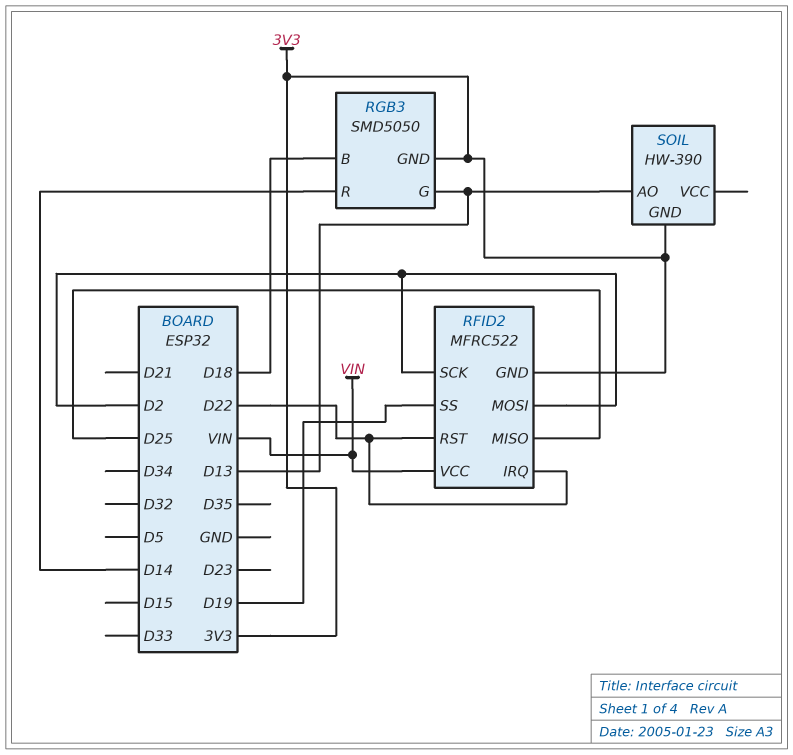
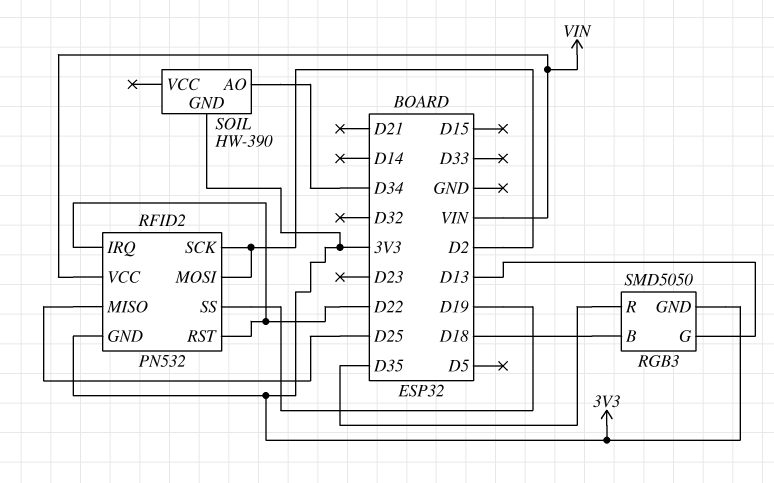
RFID2: MFRC522 -> PN532
RGB3 pin R: D14 -> D35
SOIL pin AO: D13 -> D34

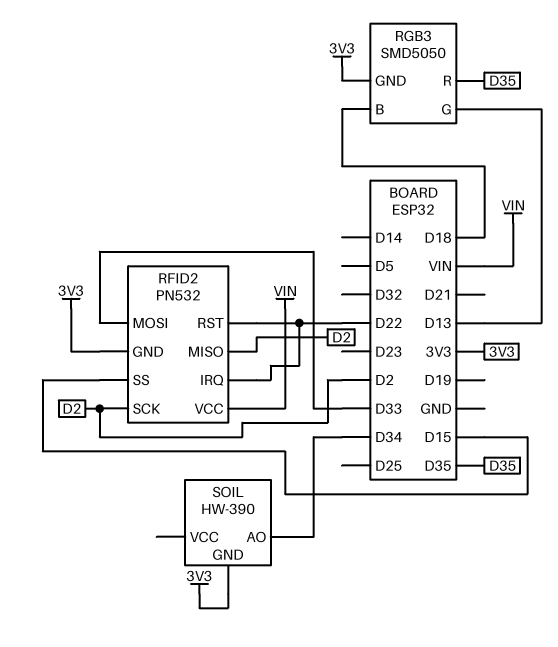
RFID2 pin MISO: D25 -> D2
RFID2 pin MOSI: D2 -> D33
RFID2 pin SS: D19 -> D15

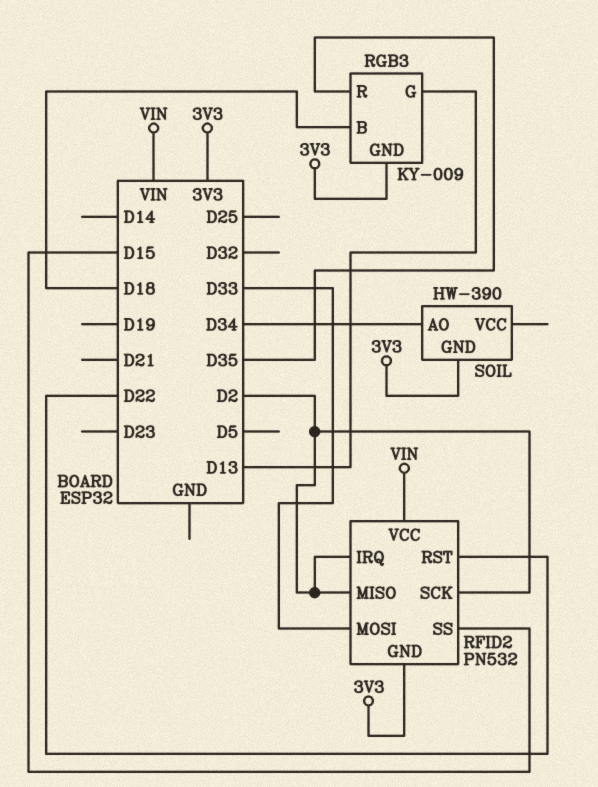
RFID2 pin IRQ: D22 -> D2
RGB3: SMD5050 -> KY-009

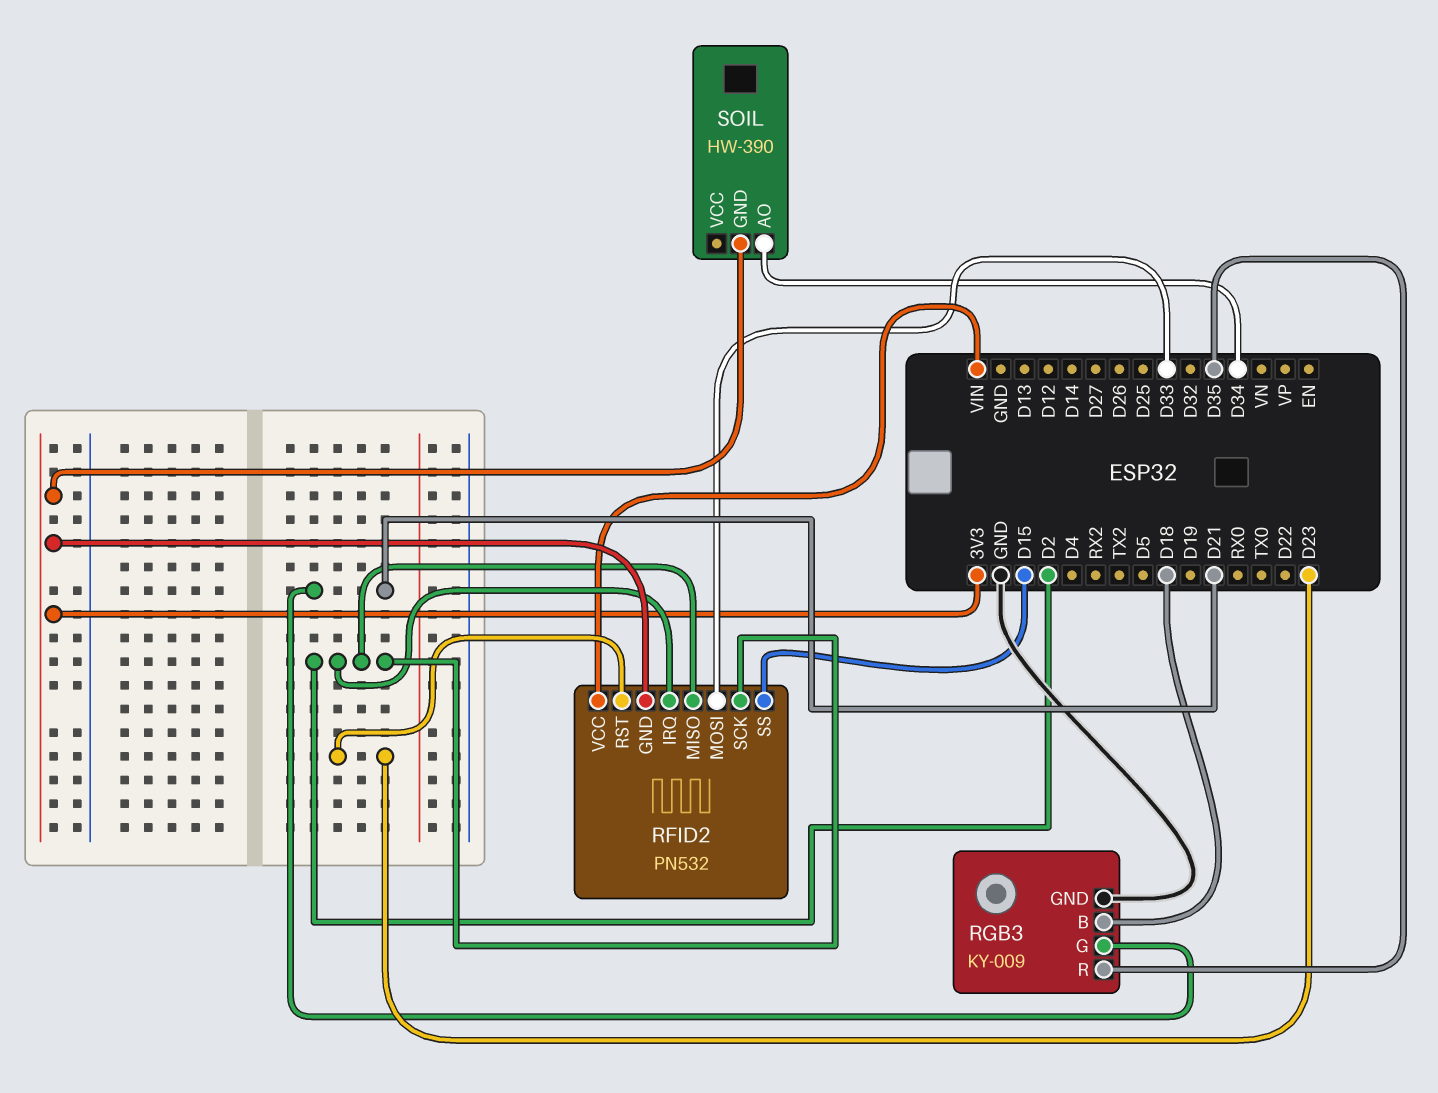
RFID2 pin RST: D22 -> D23
RGB3 pin G: D13 -> D21
RGB3 pin GND: 3V3 -> GND

